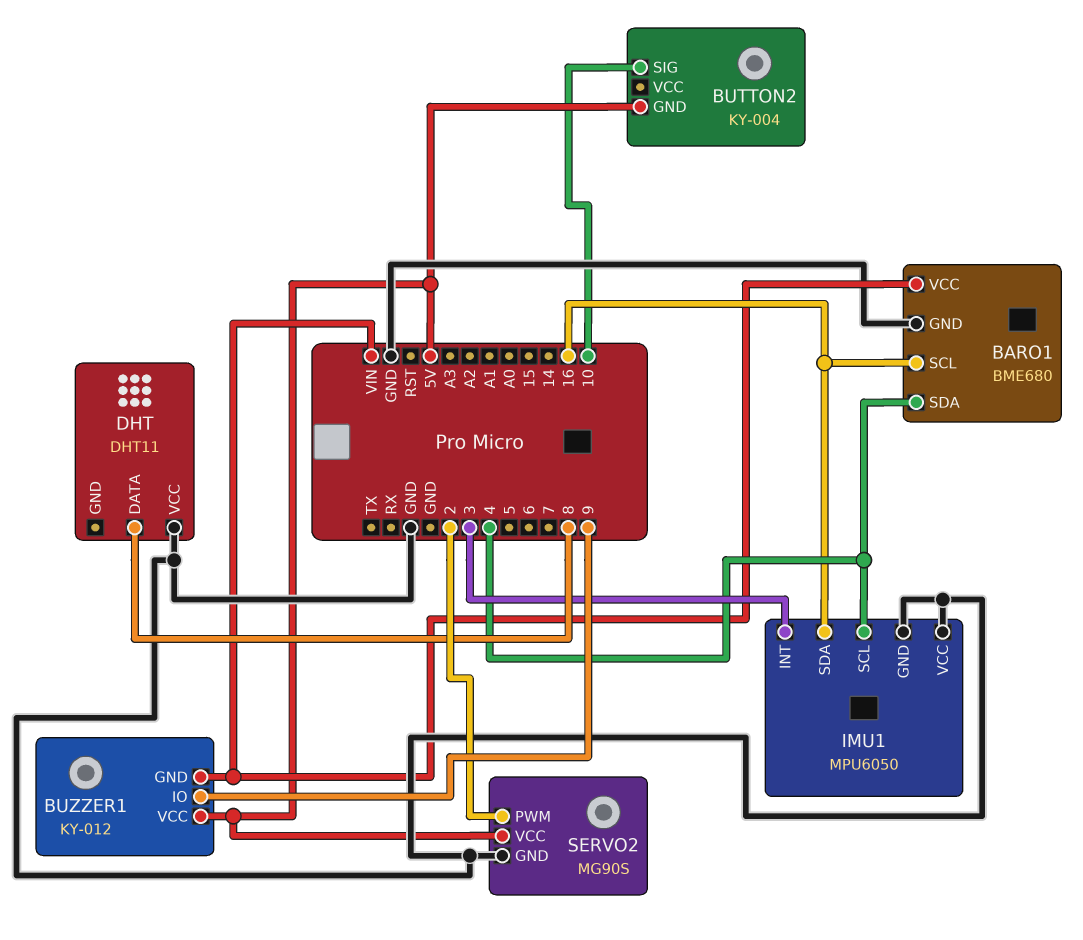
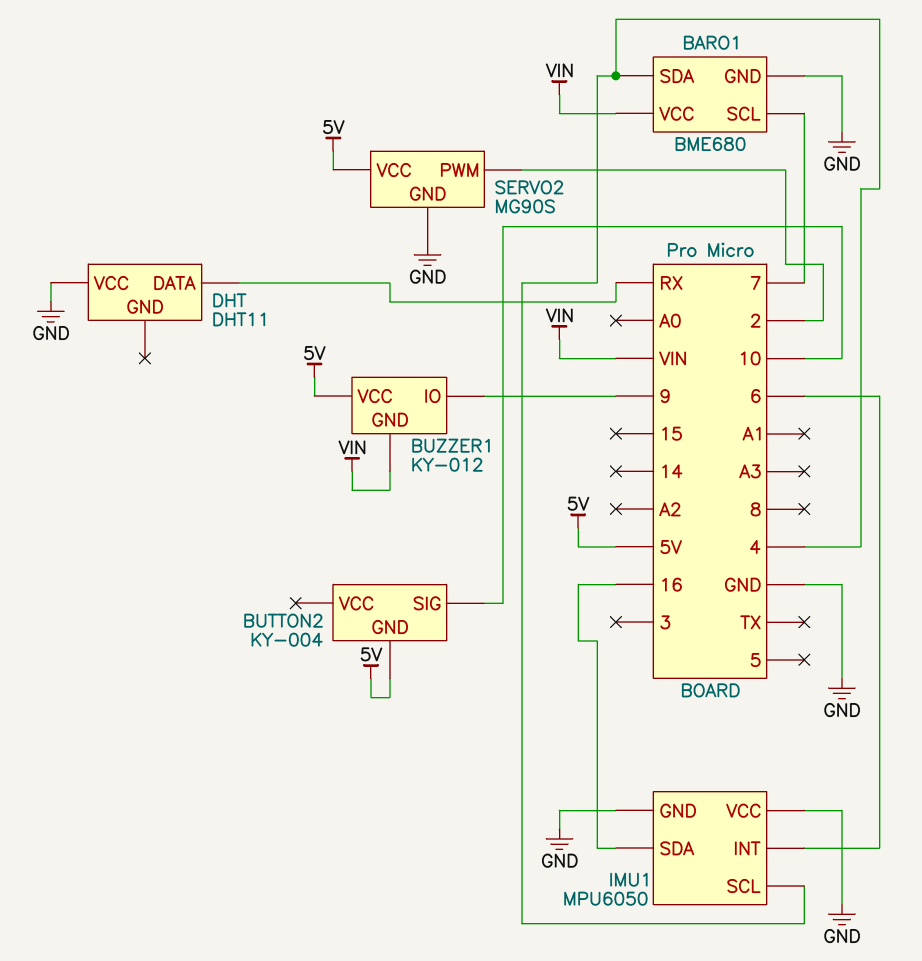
BARO1 pin SCL: 16 -> 7
DHT pin DATA: 8 -> RX
IMU1 pin INT: 3 -> 6

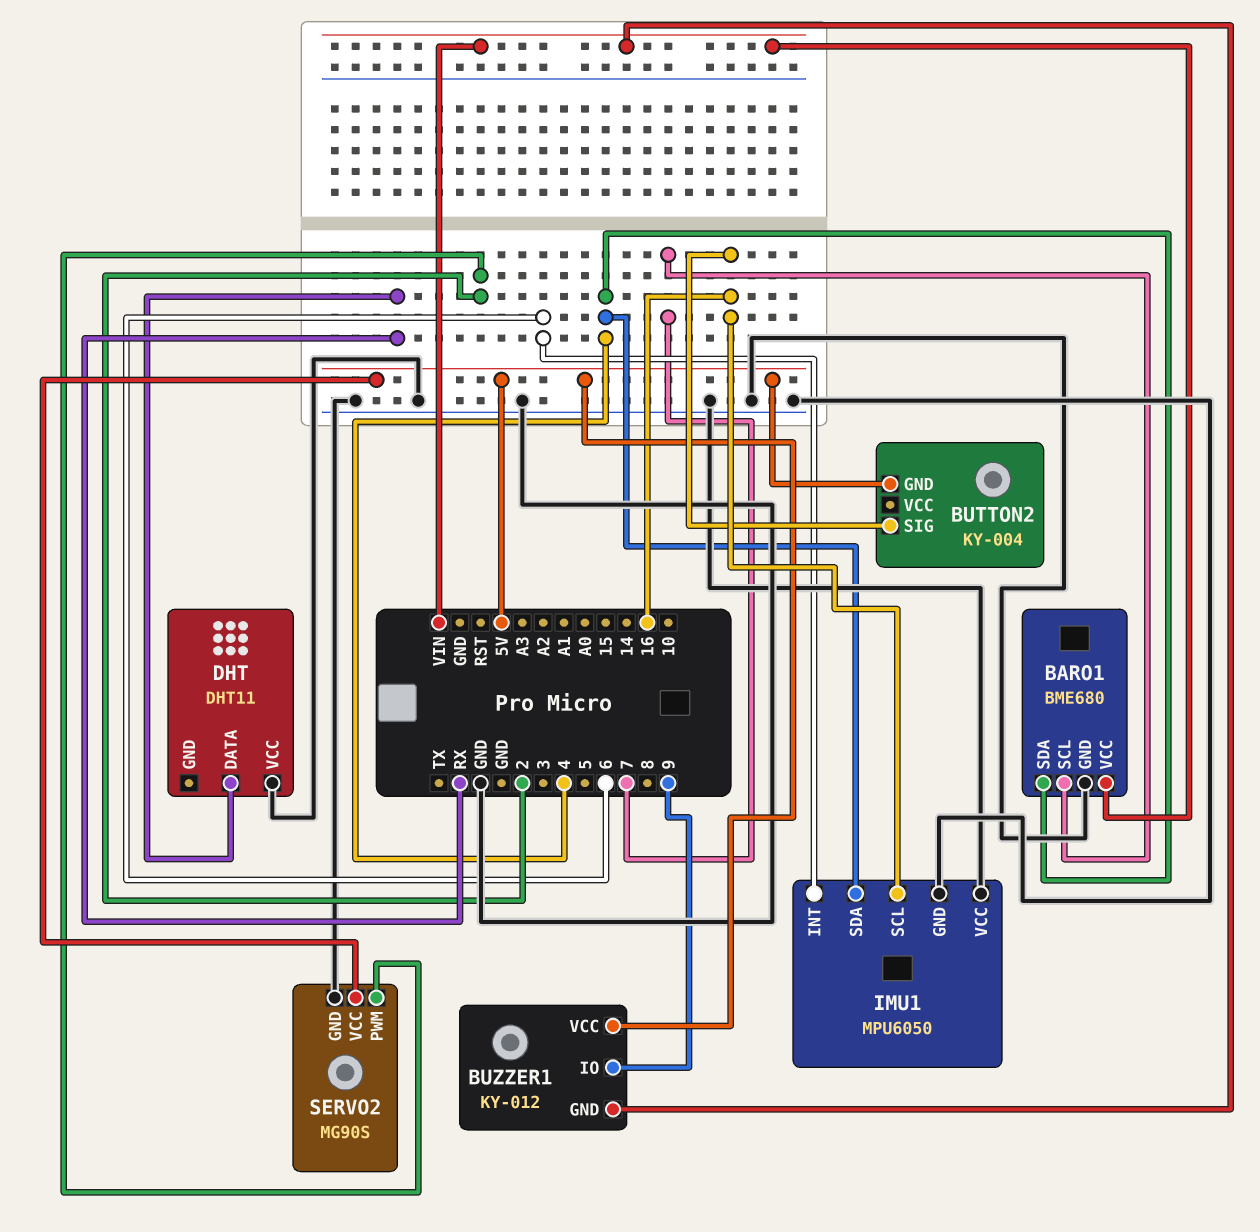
BUTTON2 pin SIG: 10 -> 16
IMU1 pin SCL: 4 -> 16
IMU1 pin SDA: 16 -> 4

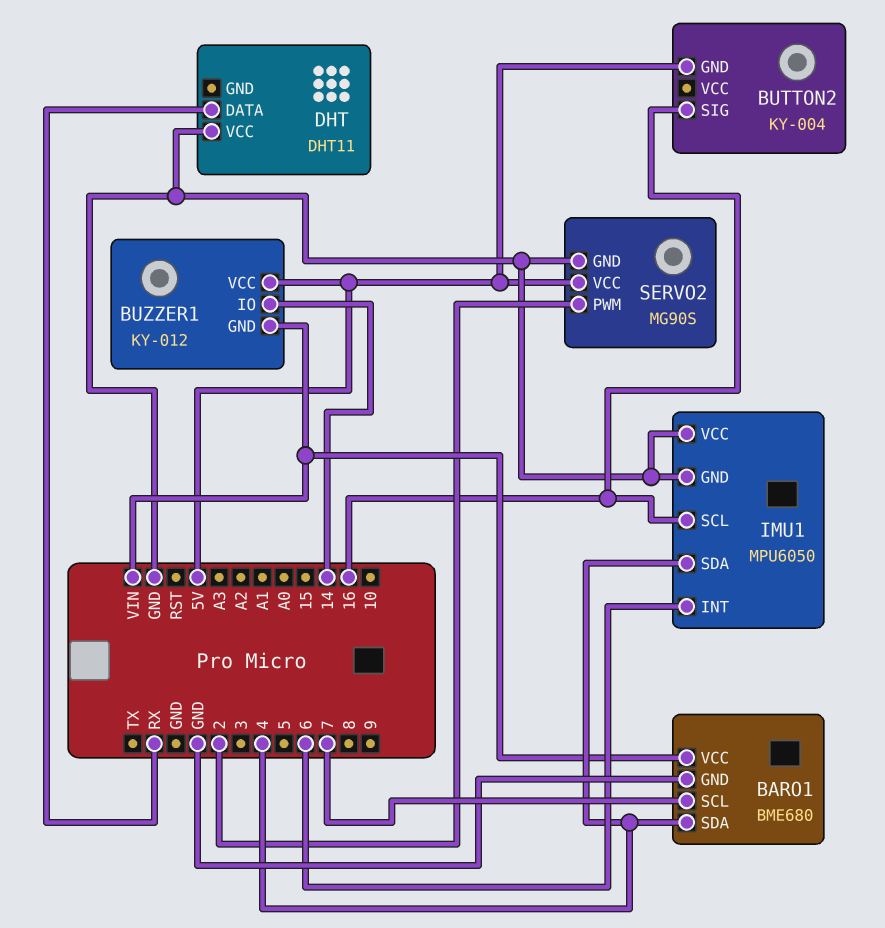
BUZZER1 pin IO: 9 -> 14

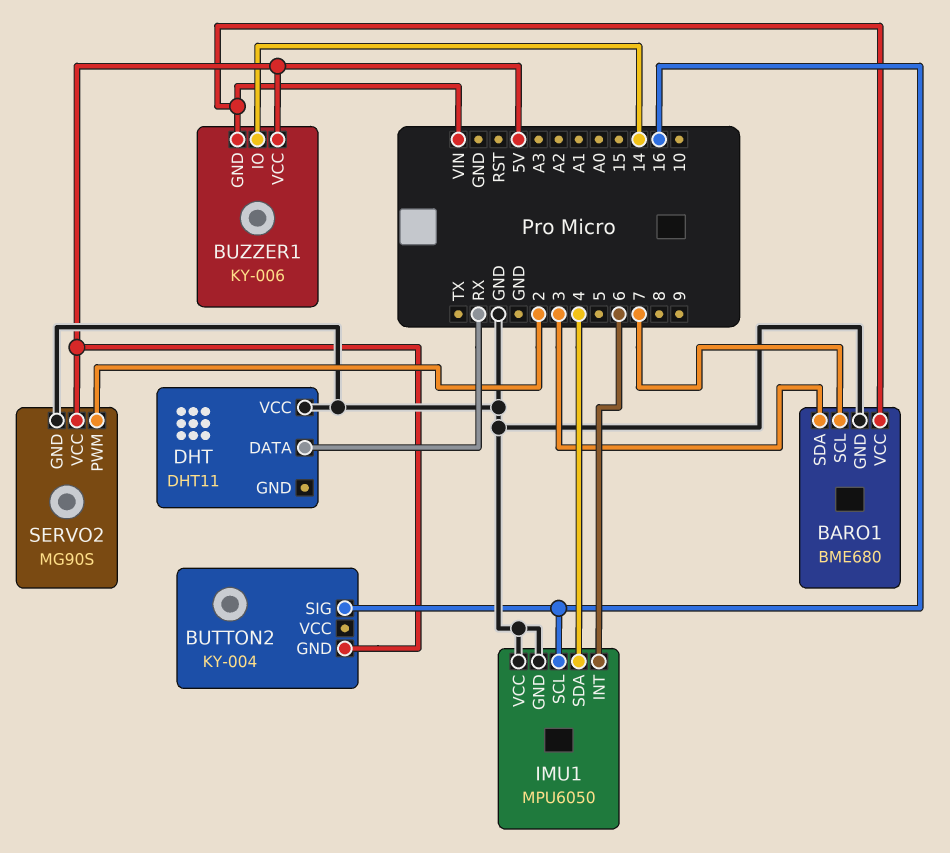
BARO1 pin SDA: 4 -> 3
BUZZER1: KY-012 -> KY-006

